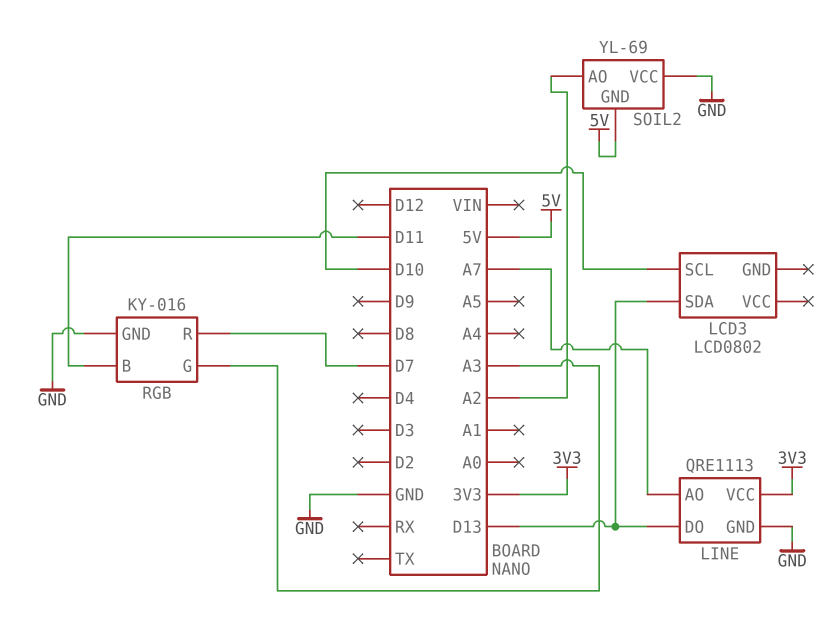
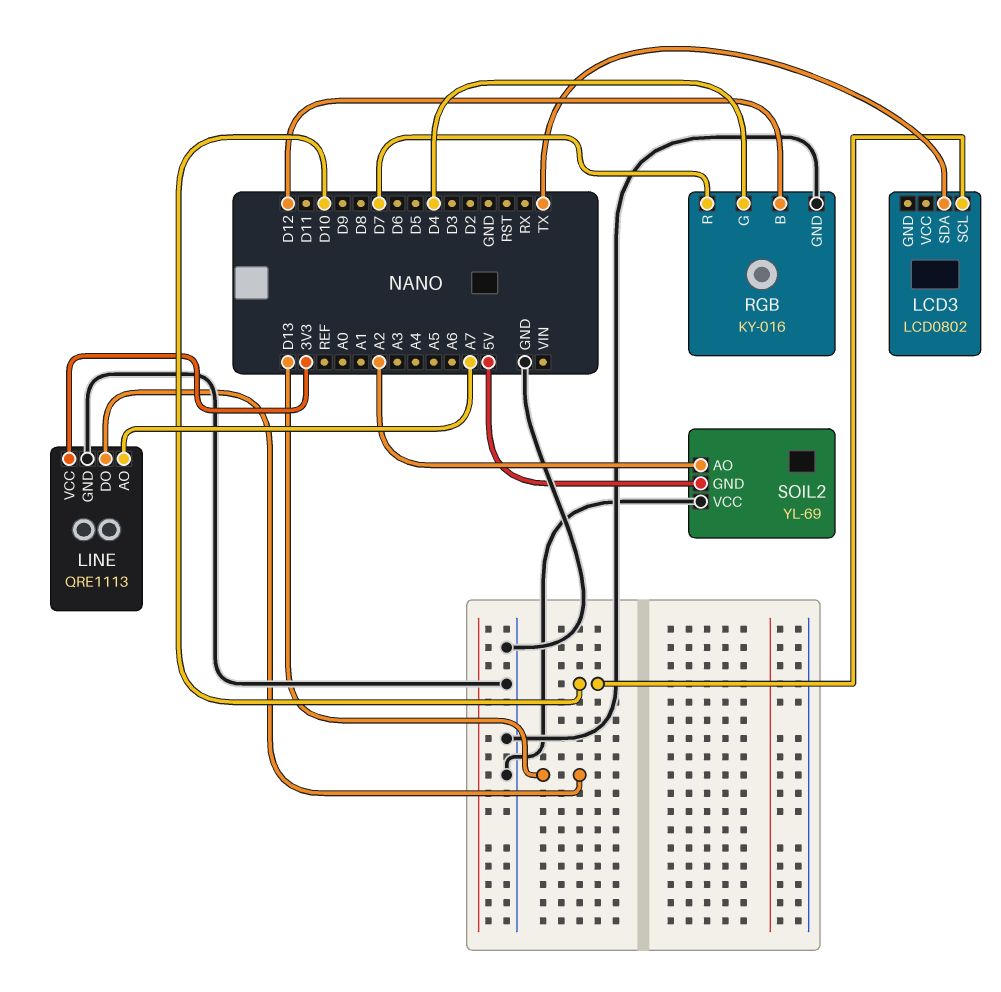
LCD3 pin SDA: D13 -> TX
RGB pin B: D11 -> D12
RGB pin G: A3 -> D4

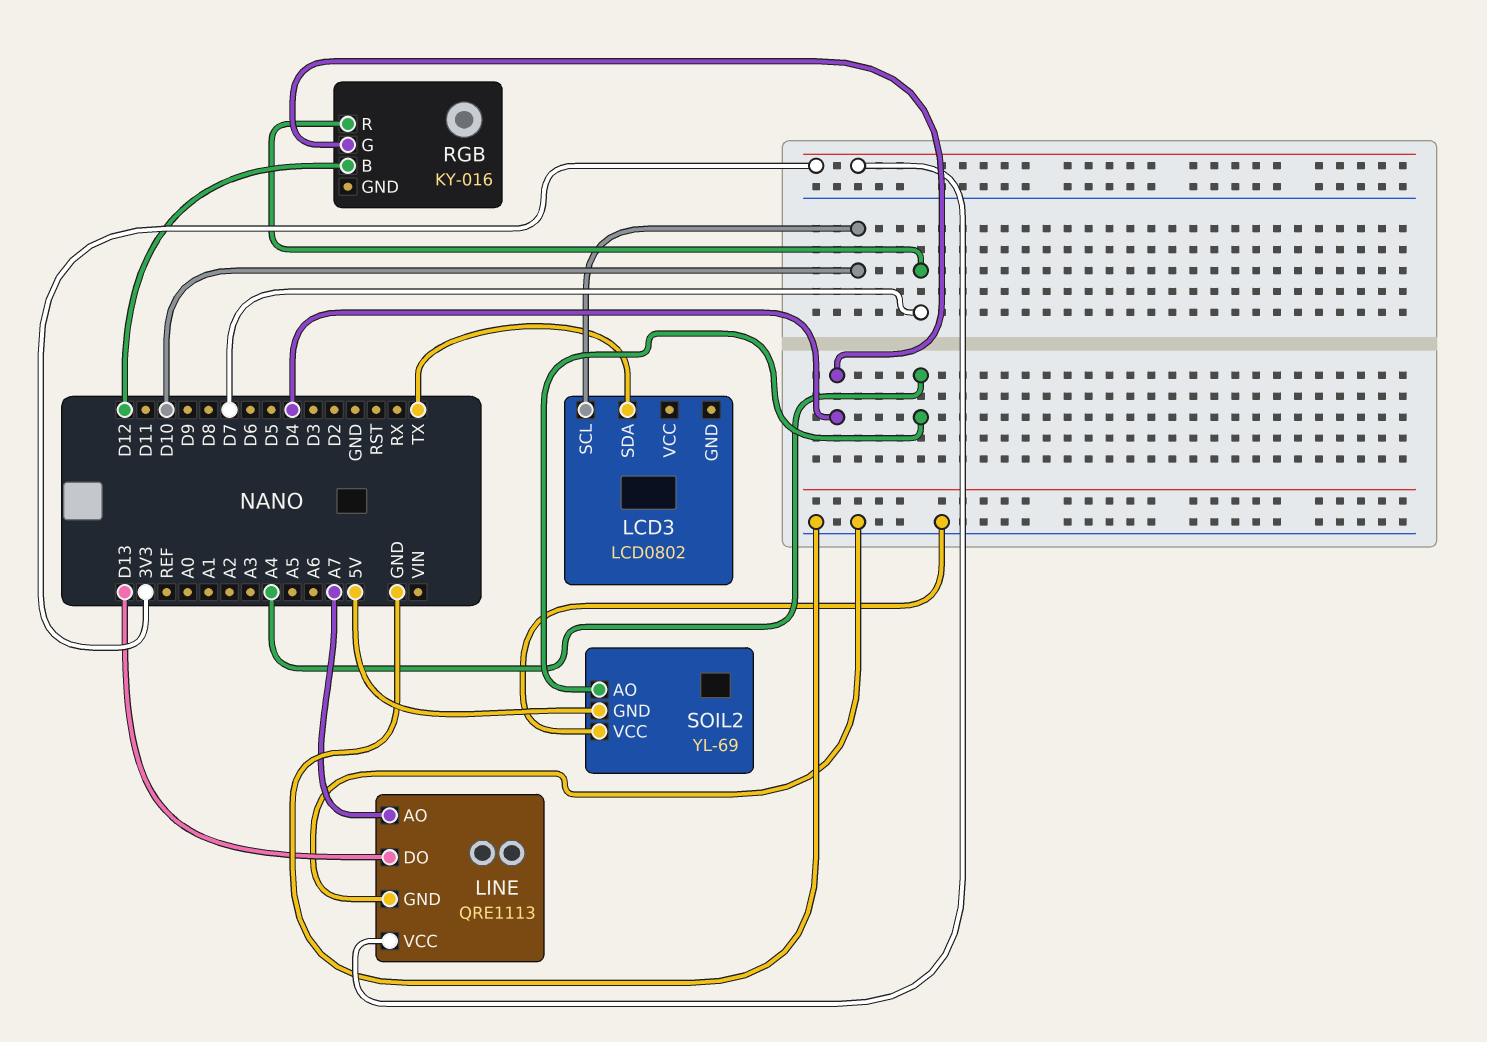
RGB pin GND: GND -> none
SOIL2 pin AO: A2 -> A4

